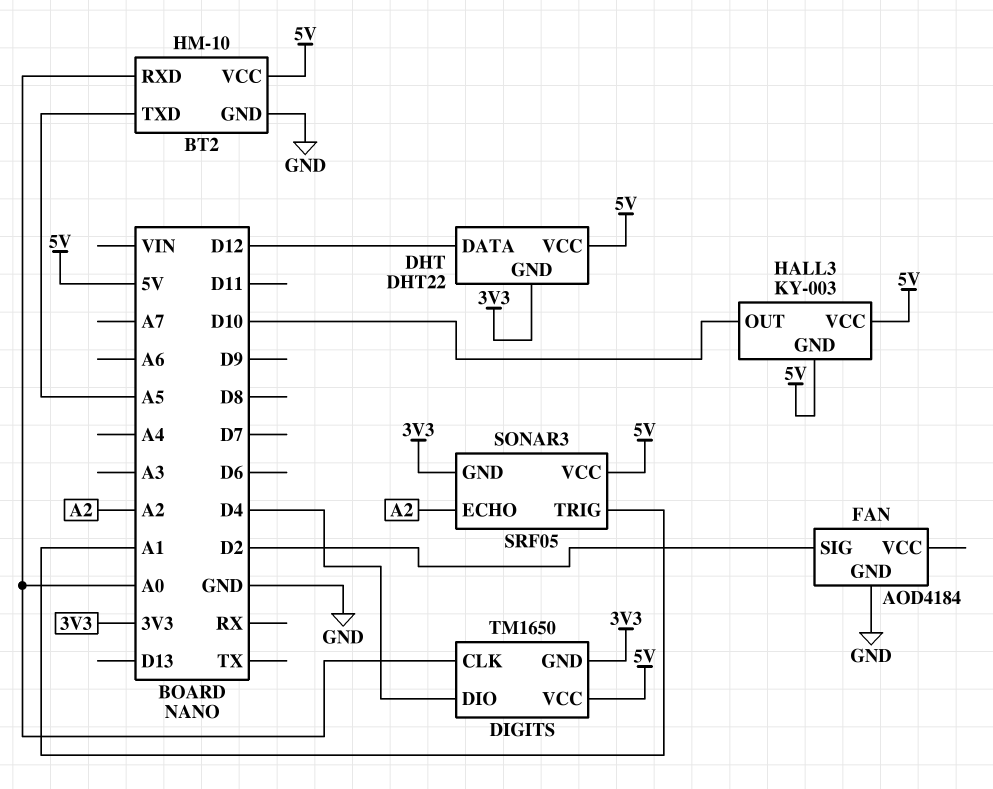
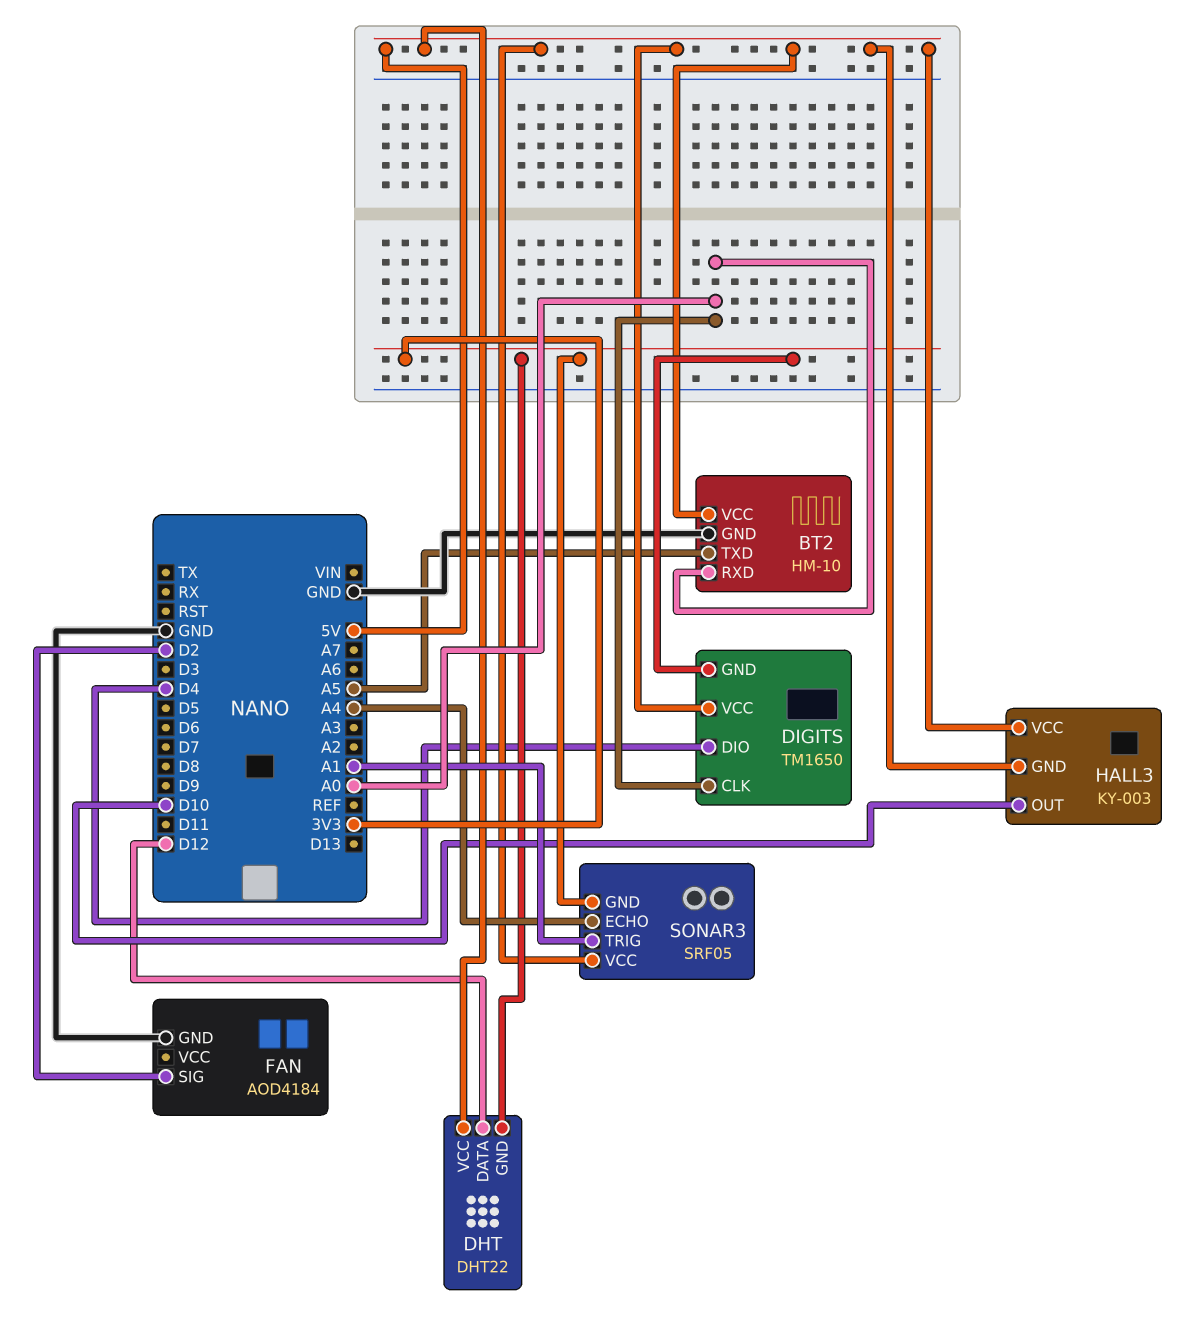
SONAR3 pin ECHO: A2 -> A4

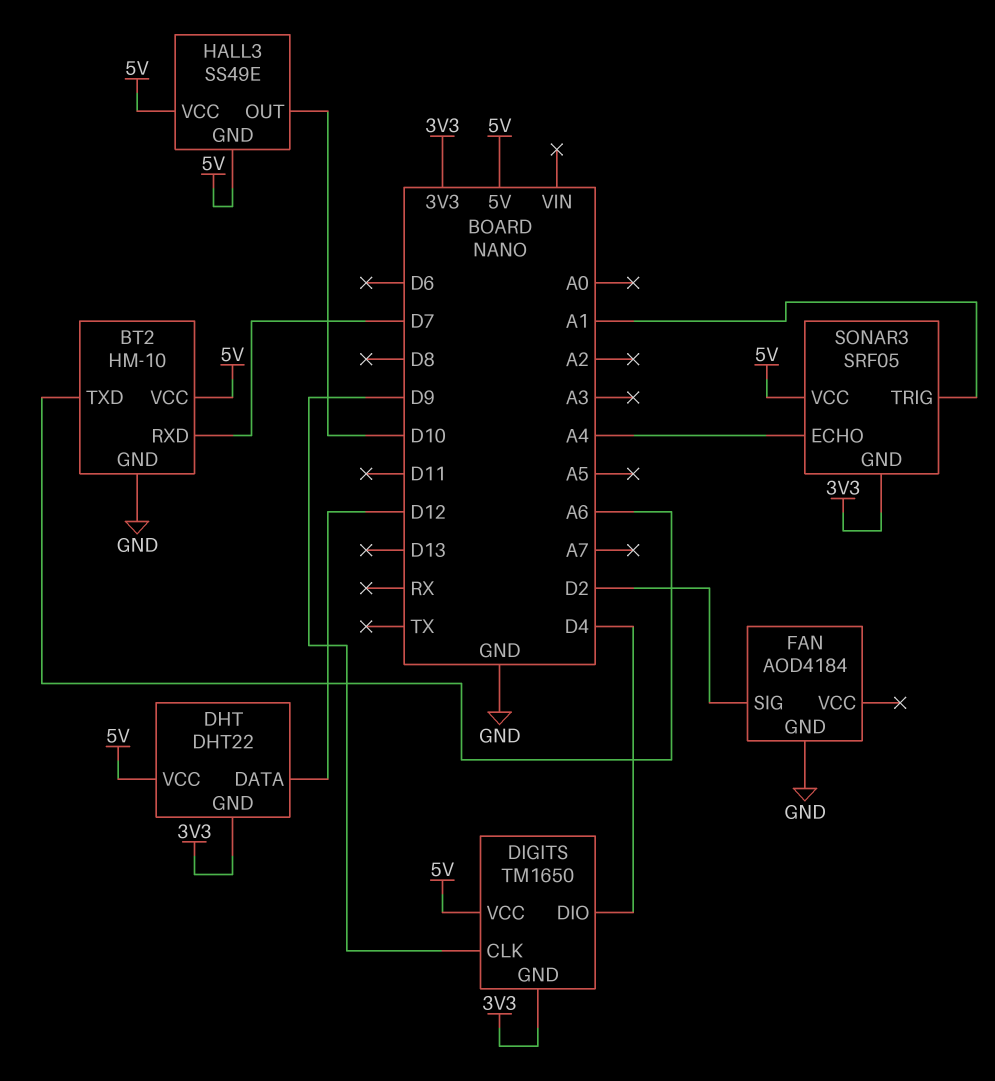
BT2 pin RXD: A0 -> D7
BT2 pin TXD: A5 -> A6
DIGITS pin CLK: A0 -> D9
HALL3: KY-003 -> SS49E

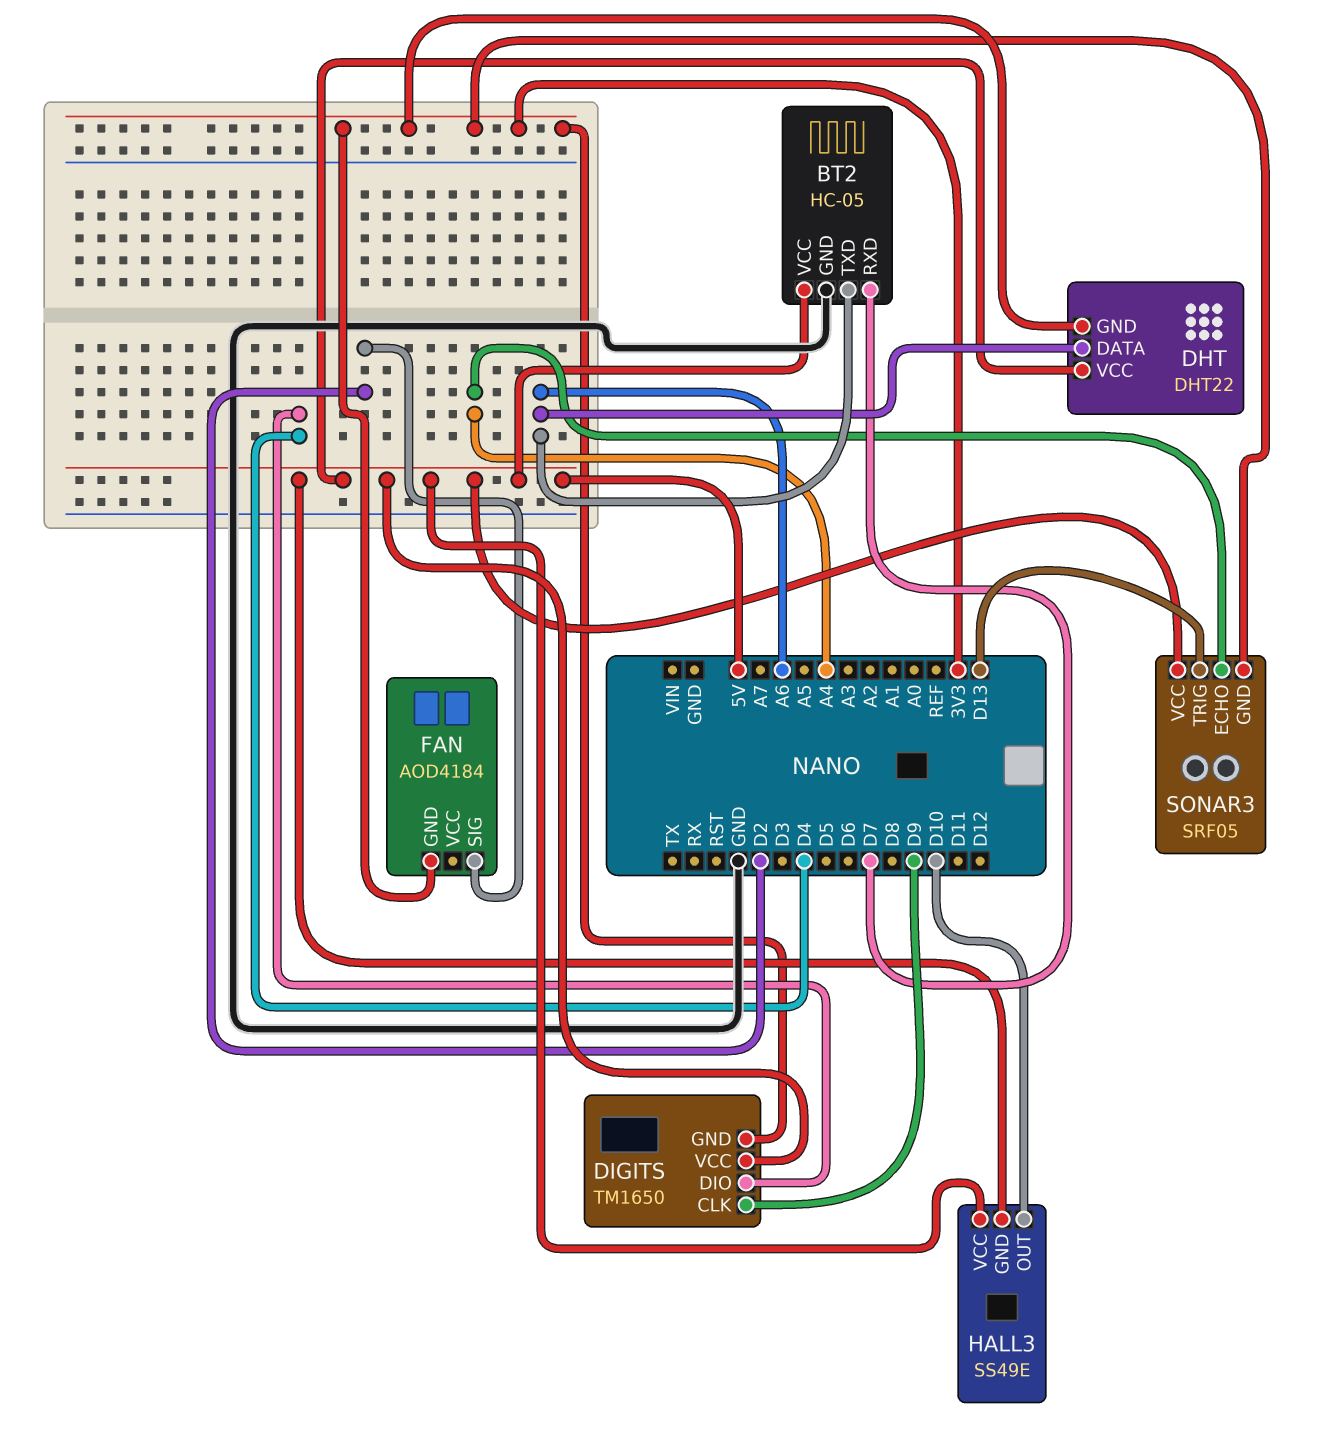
BT2: HM-10 -> HC-05
DHT pin DATA: D12 -> A6
FAN pin GND: GND -> 3V3
SONAR3 pin TRIG: A1 -> D13

